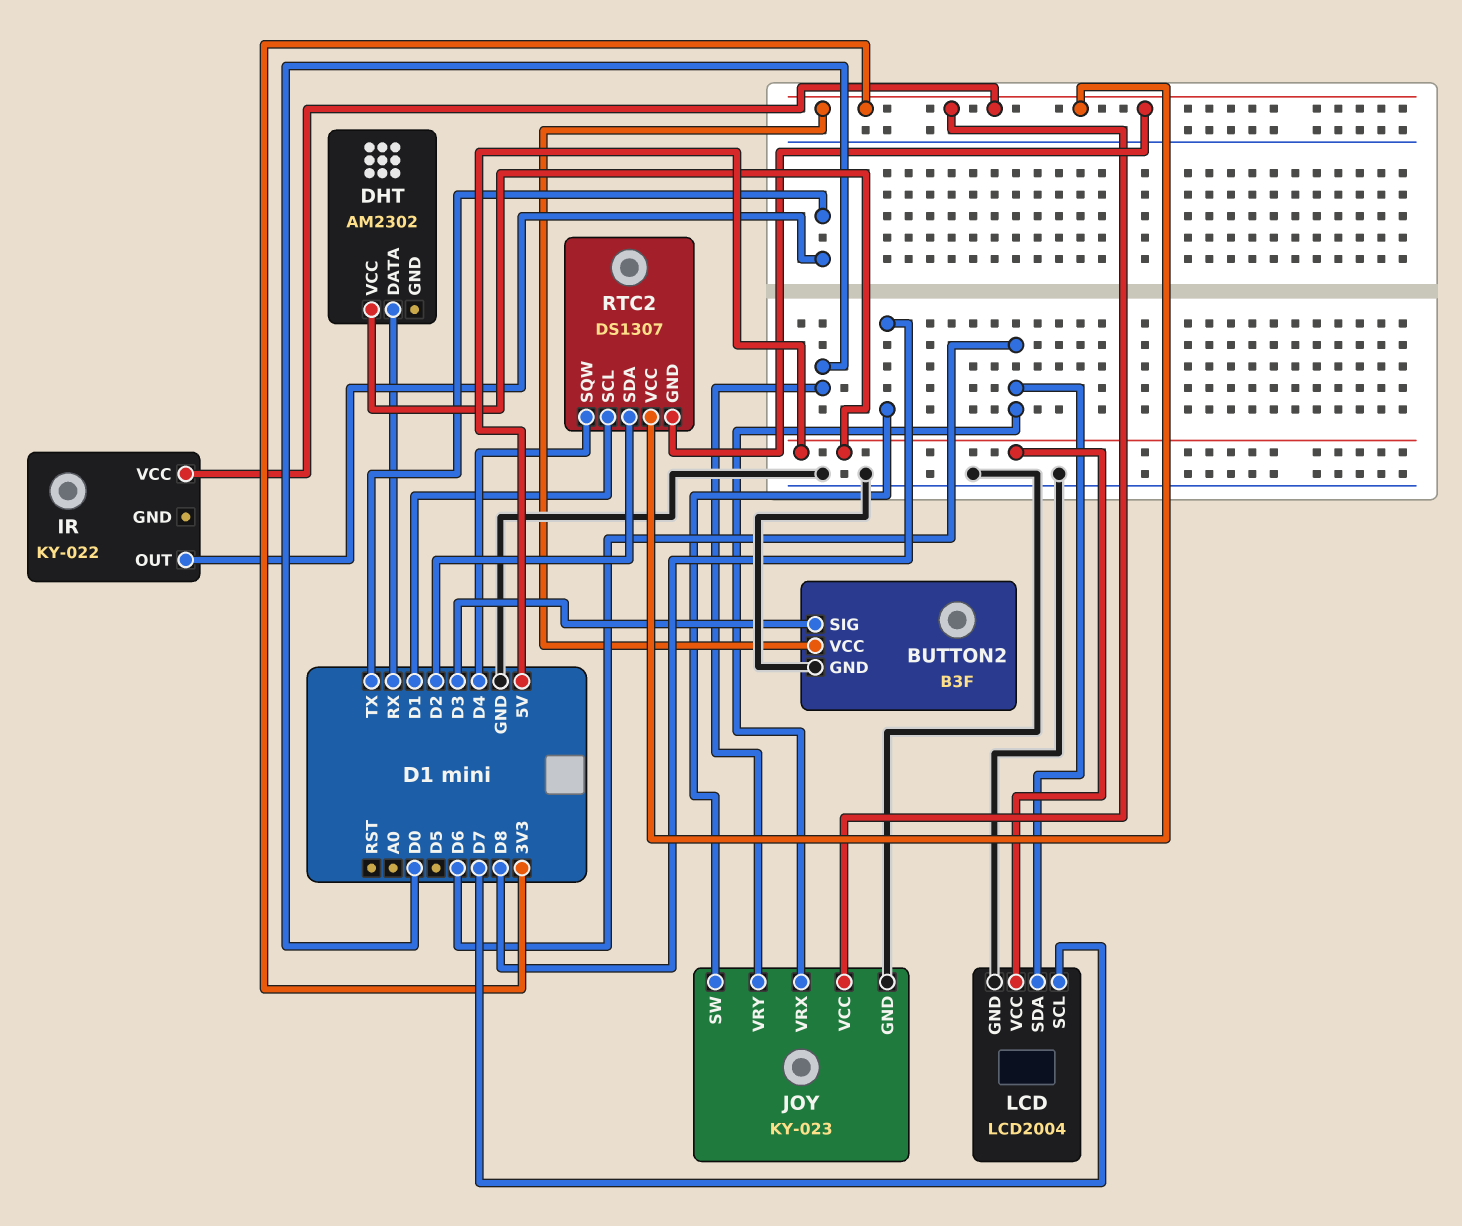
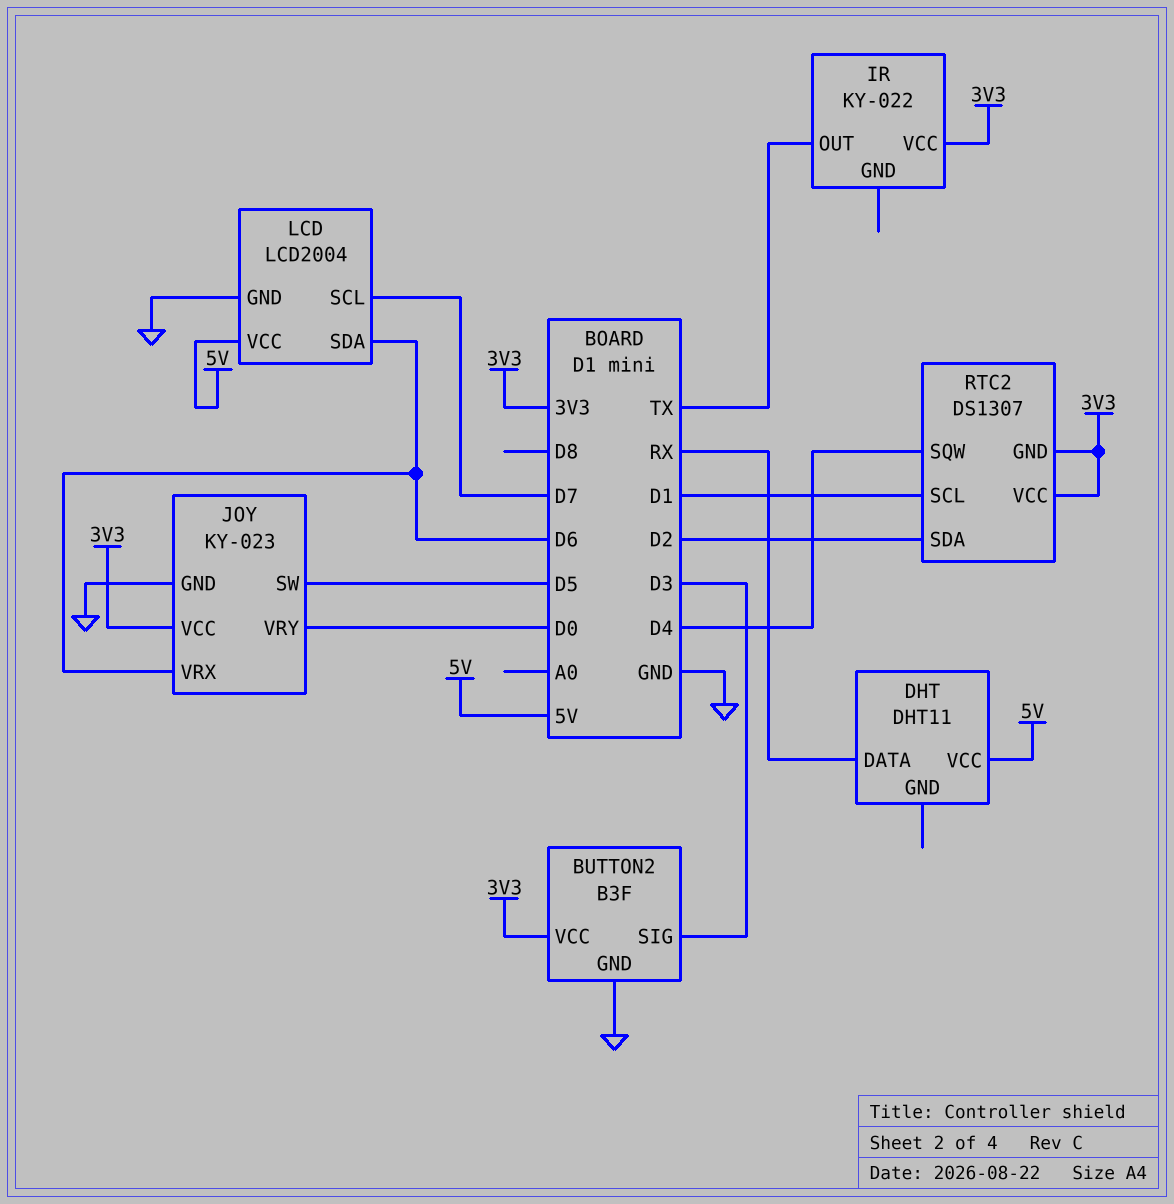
DHT: AM2302 -> DHT11
JOY pin SW: D8 -> D5

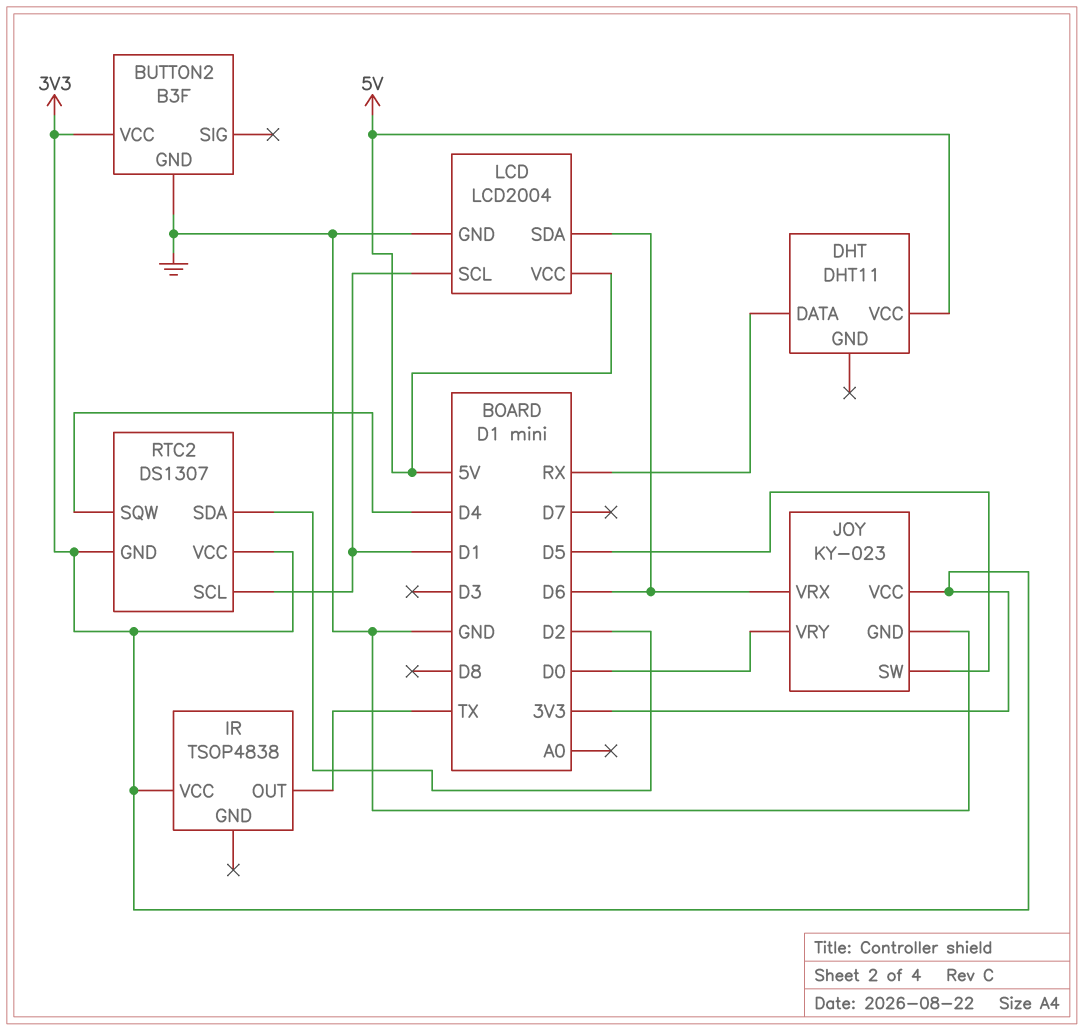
BUTTON2 pin SIG: D3 -> none
IR: KY-022 -> TSOP4838
LCD pin SCL: D7 -> D1

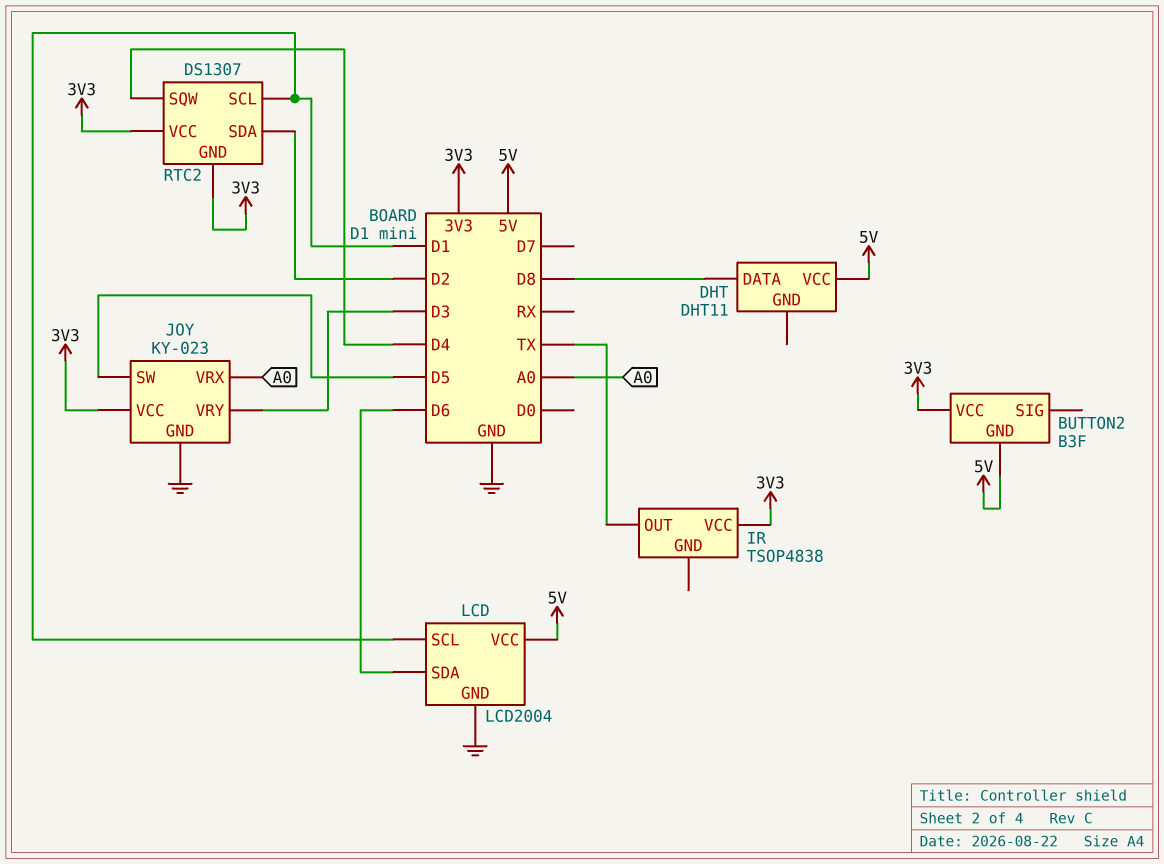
BUTTON2 pin GND: GND -> 5V
DHT pin DATA: RX -> D8
JOY pin VRX: D6 -> A0
JOY pin VRY: D0 -> D3

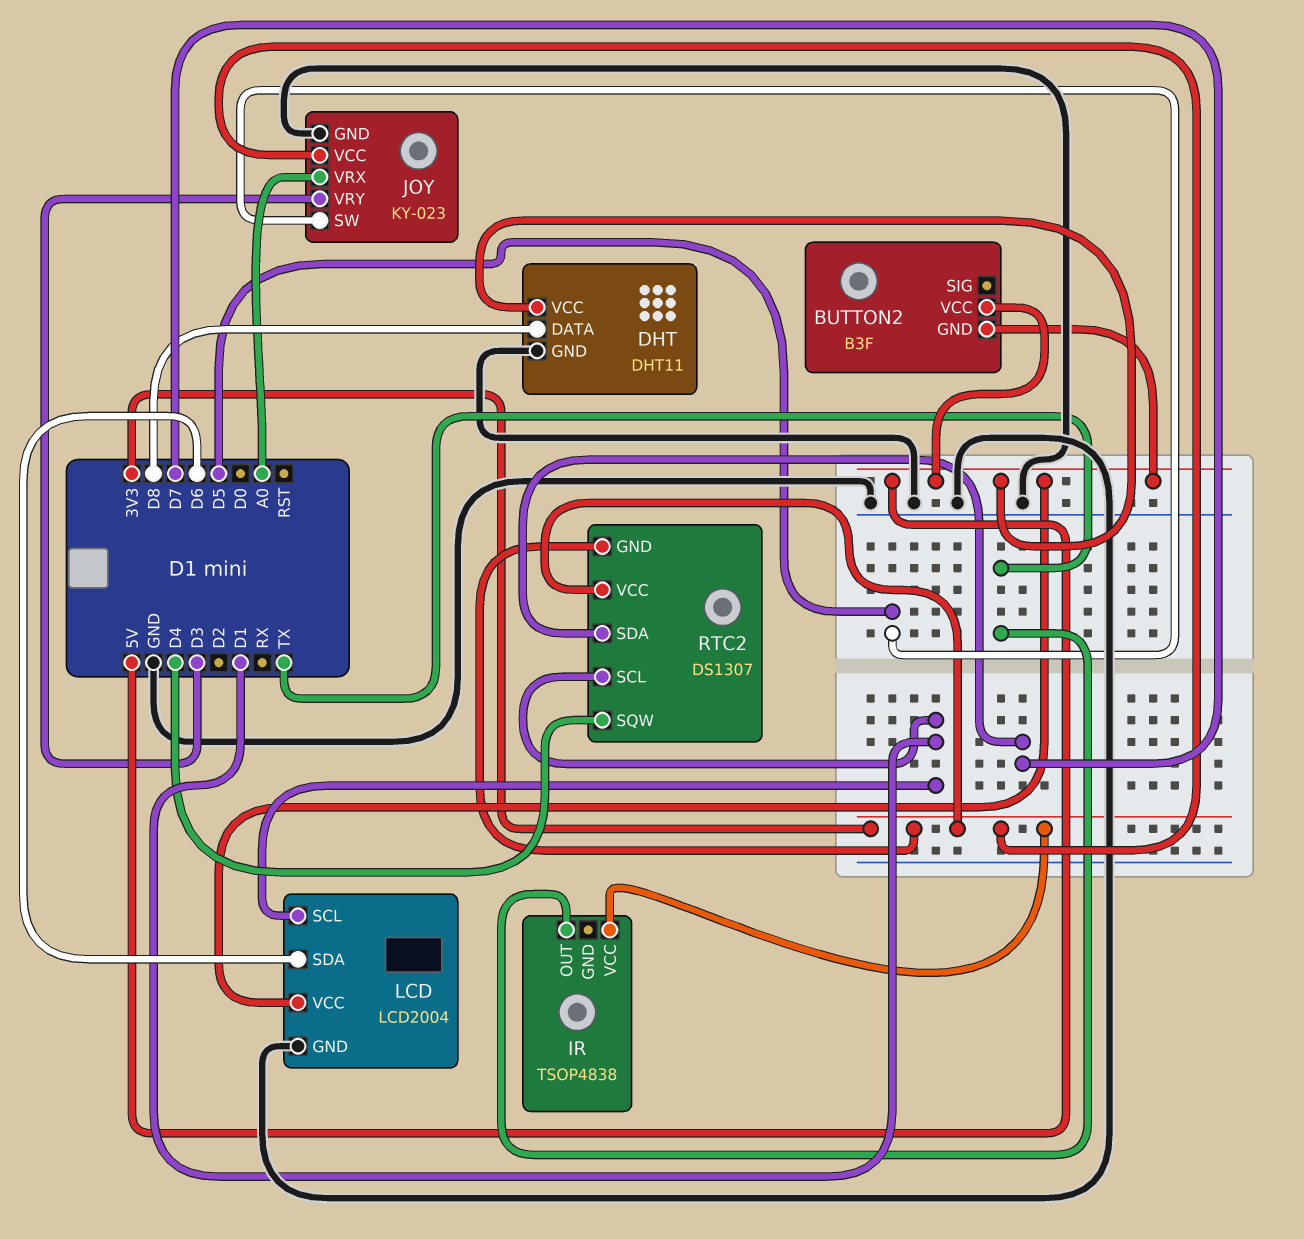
BUTTON2 pin VCC: 3V3 -> 5V
DHT pin GND: none -> GND
RTC2 pin SDA: D2 -> D7

